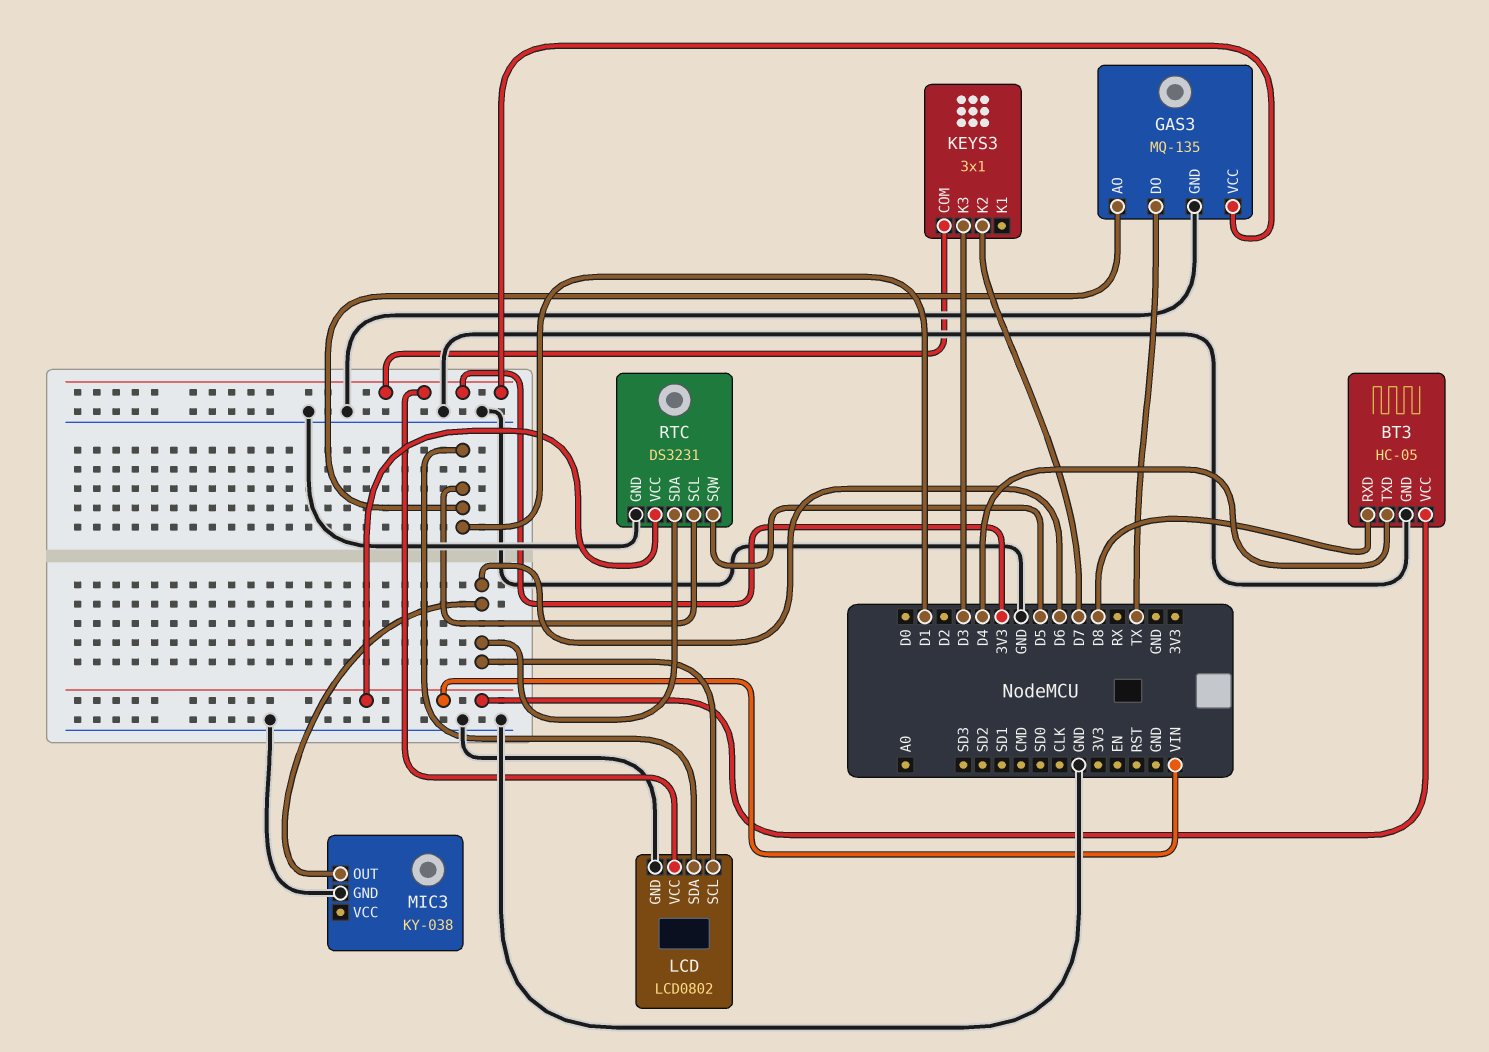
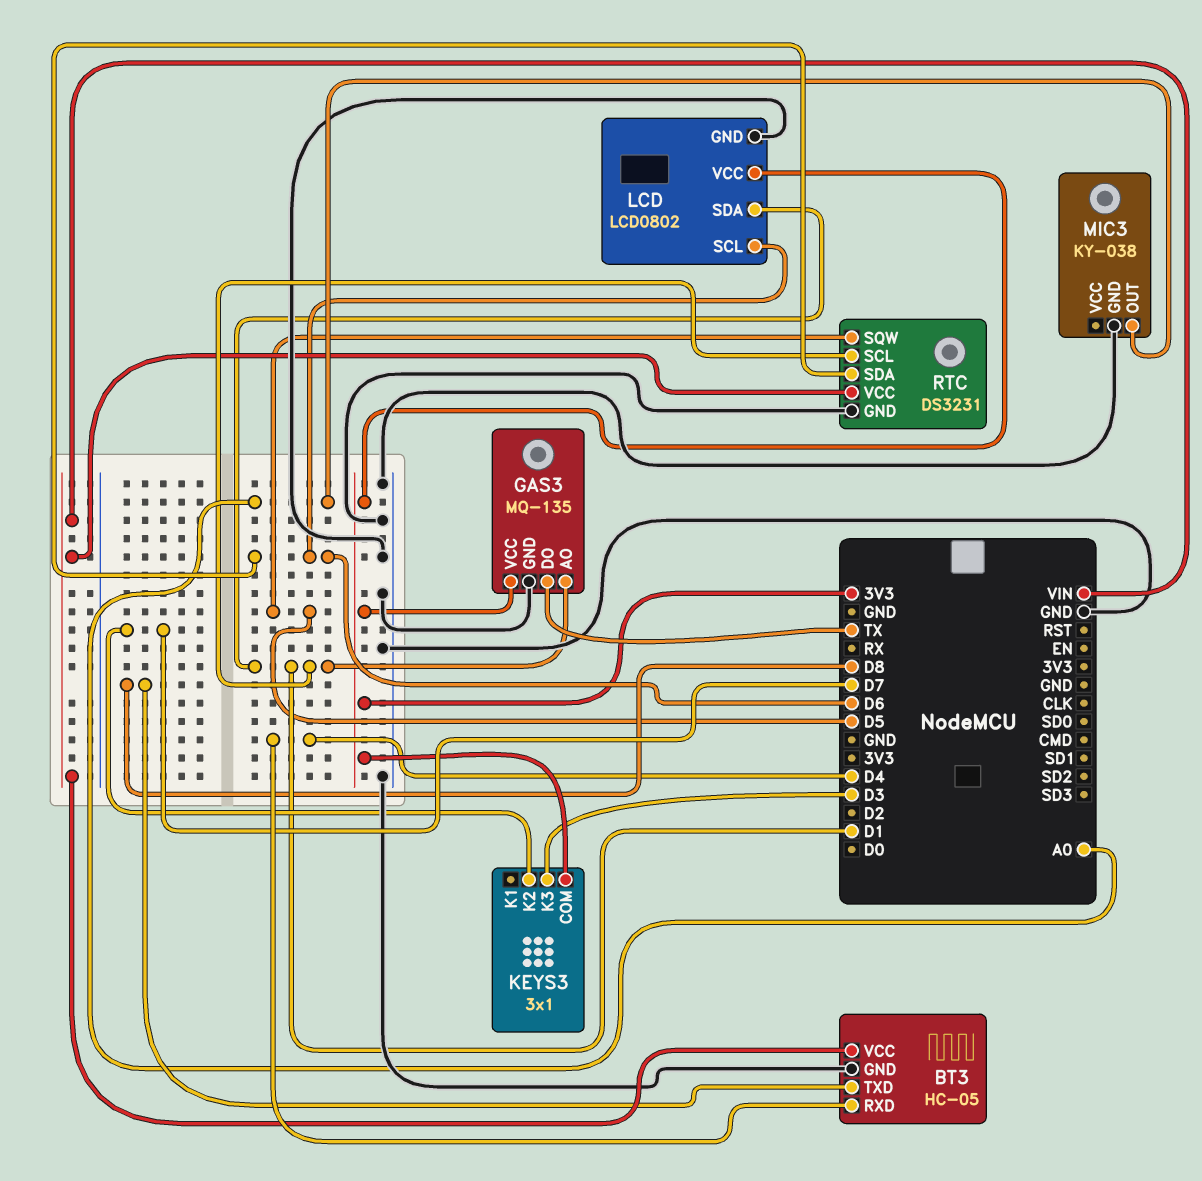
BT3 pin RXD: D8 -> D4
BT3 pin TXD: D4 -> D8
MIC3 pin OUT: D6 -> A0

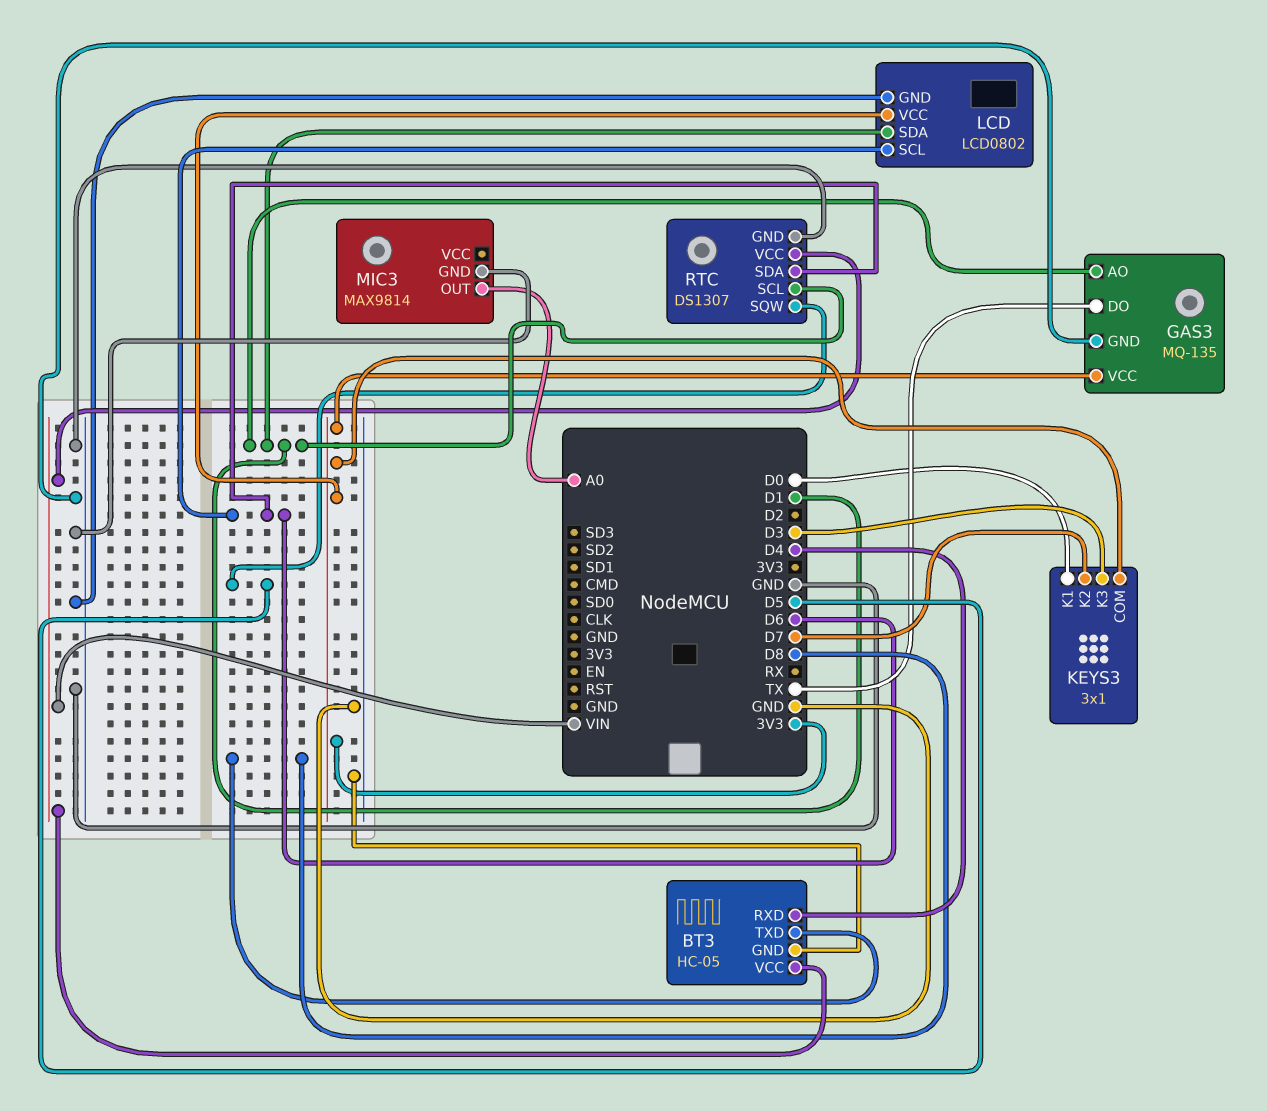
KEYS3 pin K1: none -> D0
MIC3: KY-038 -> MAX9814
RTC: DS3231 -> DS1307

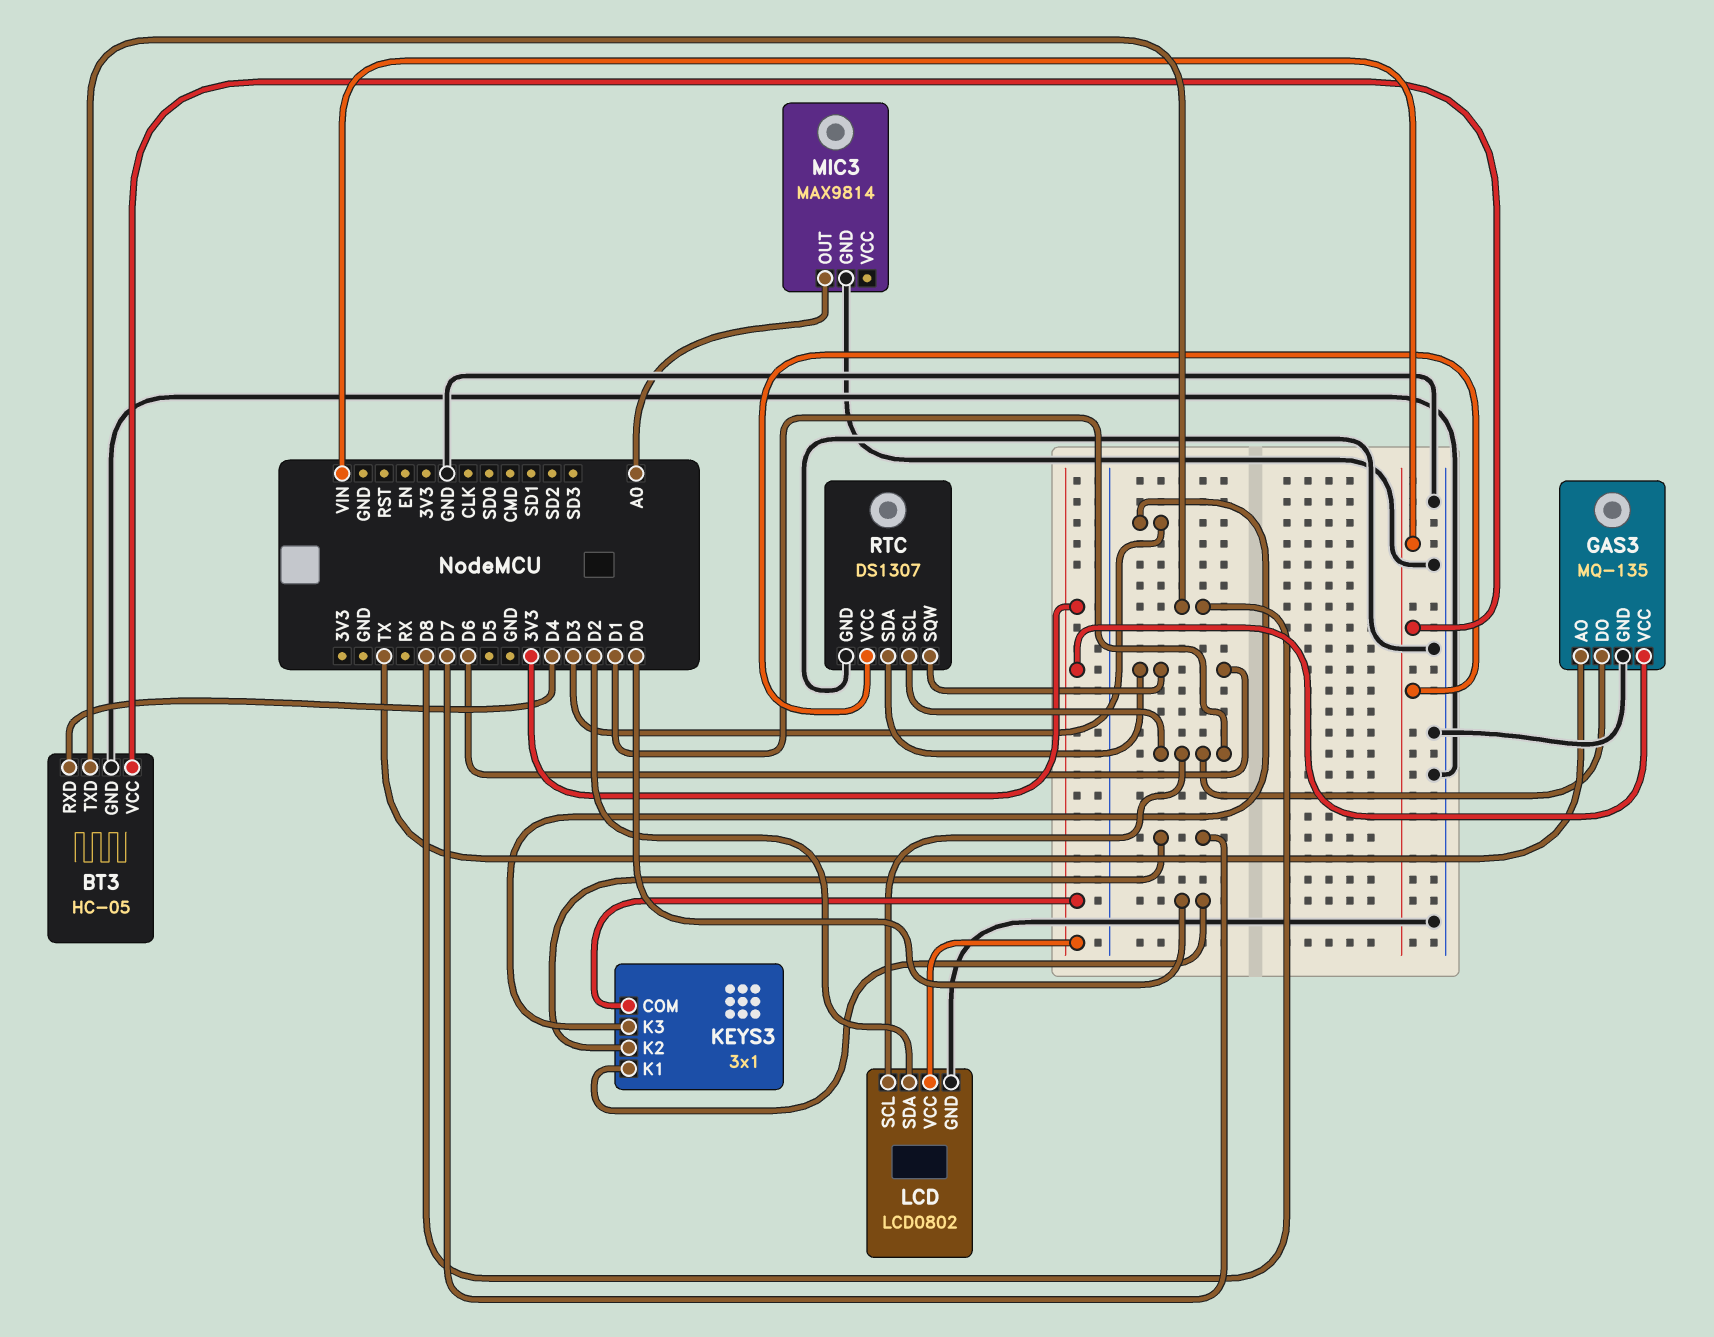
GAS3 pin AO: D1 -> TX
GAS3 pin DO: TX -> D1
LCD pin SCL: D6 -> D1
LCD pin SDA: D1 -> D2
RTC pin SQW: D5 -> D6

